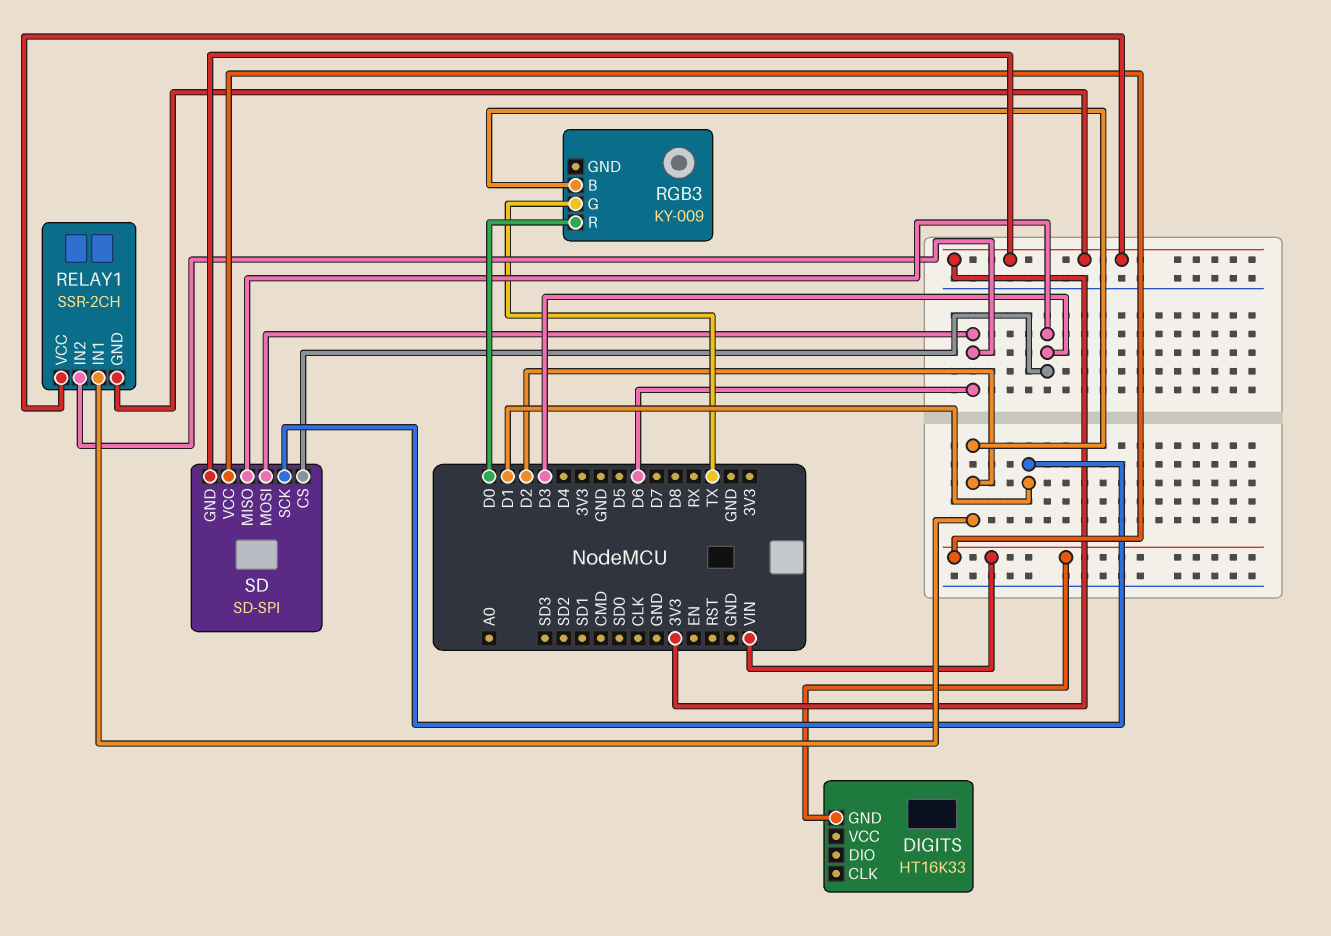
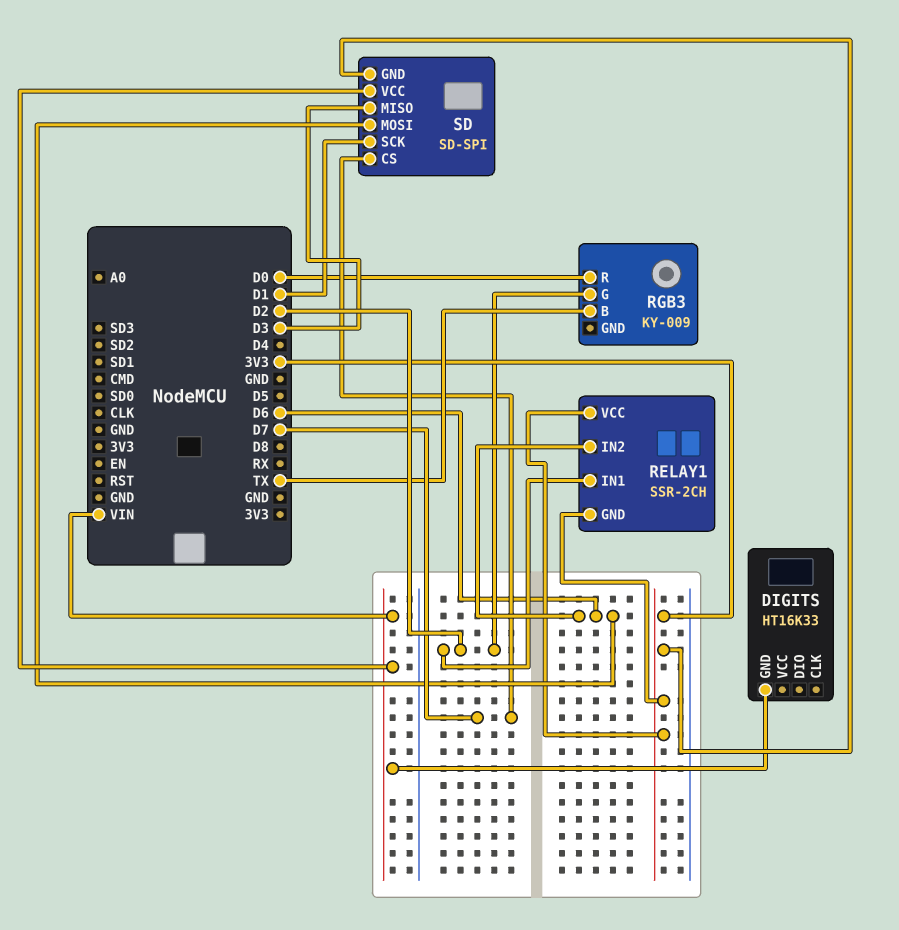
RGB3 pin B: D2 -> TX
RGB3 pin G: TX -> D2
SD pin CS: D3 -> D7

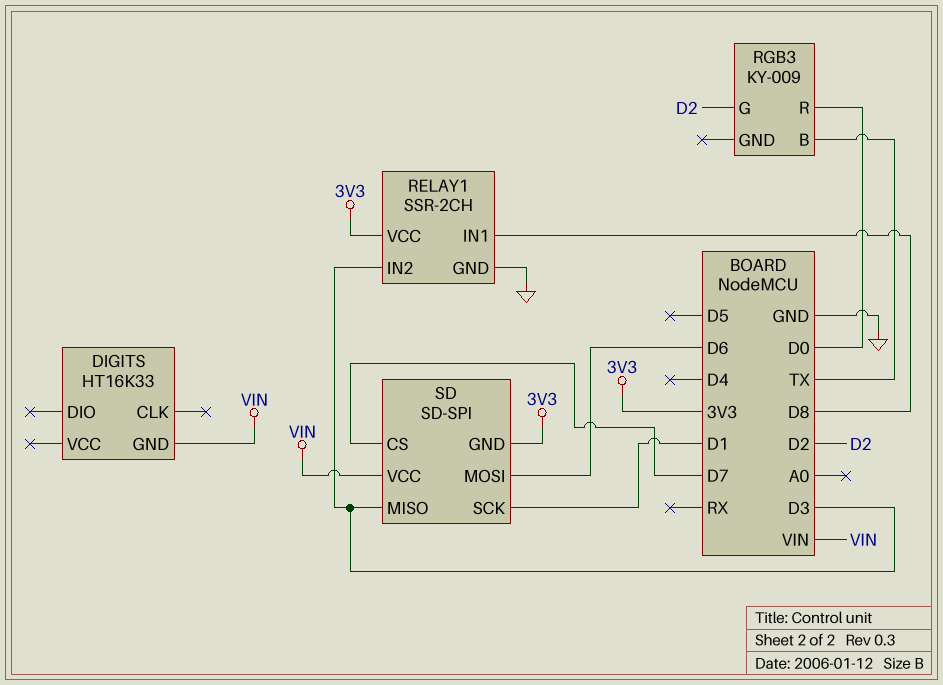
RELAY1 pin GND: 3V3 -> GND
RELAY1 pin IN1: D2 -> D8
RELAY1 pin IN2: D6 -> D3

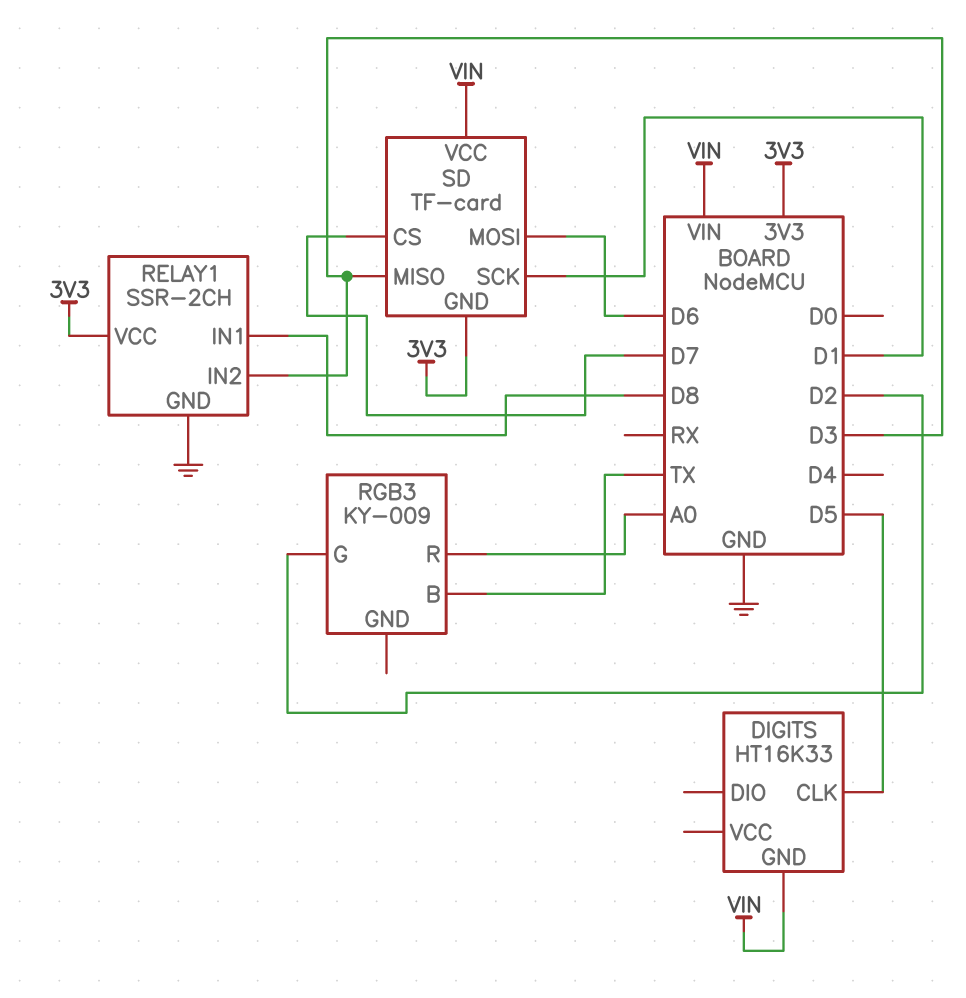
DIGITS pin CLK: none -> D5
RGB3 pin R: D0 -> A0
SD: SD-SPI -> TF-card

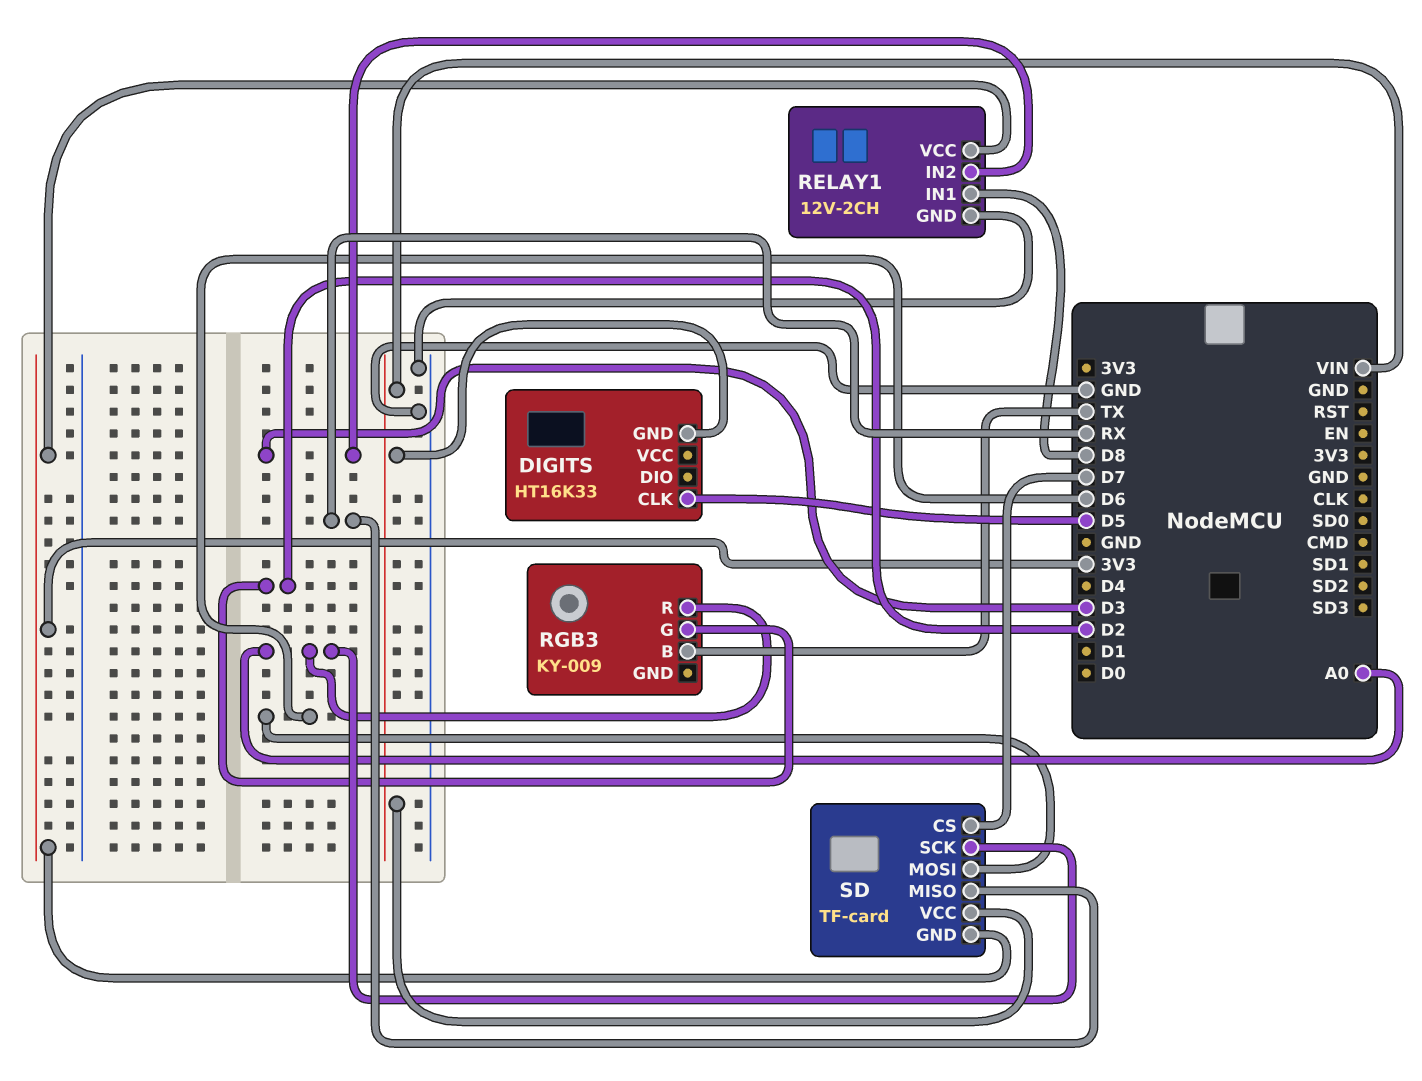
RELAY1: SSR-2CH -> 12V-2CH
SD pin MISO: D3 -> RX
SD pin SCK: D1 -> A0

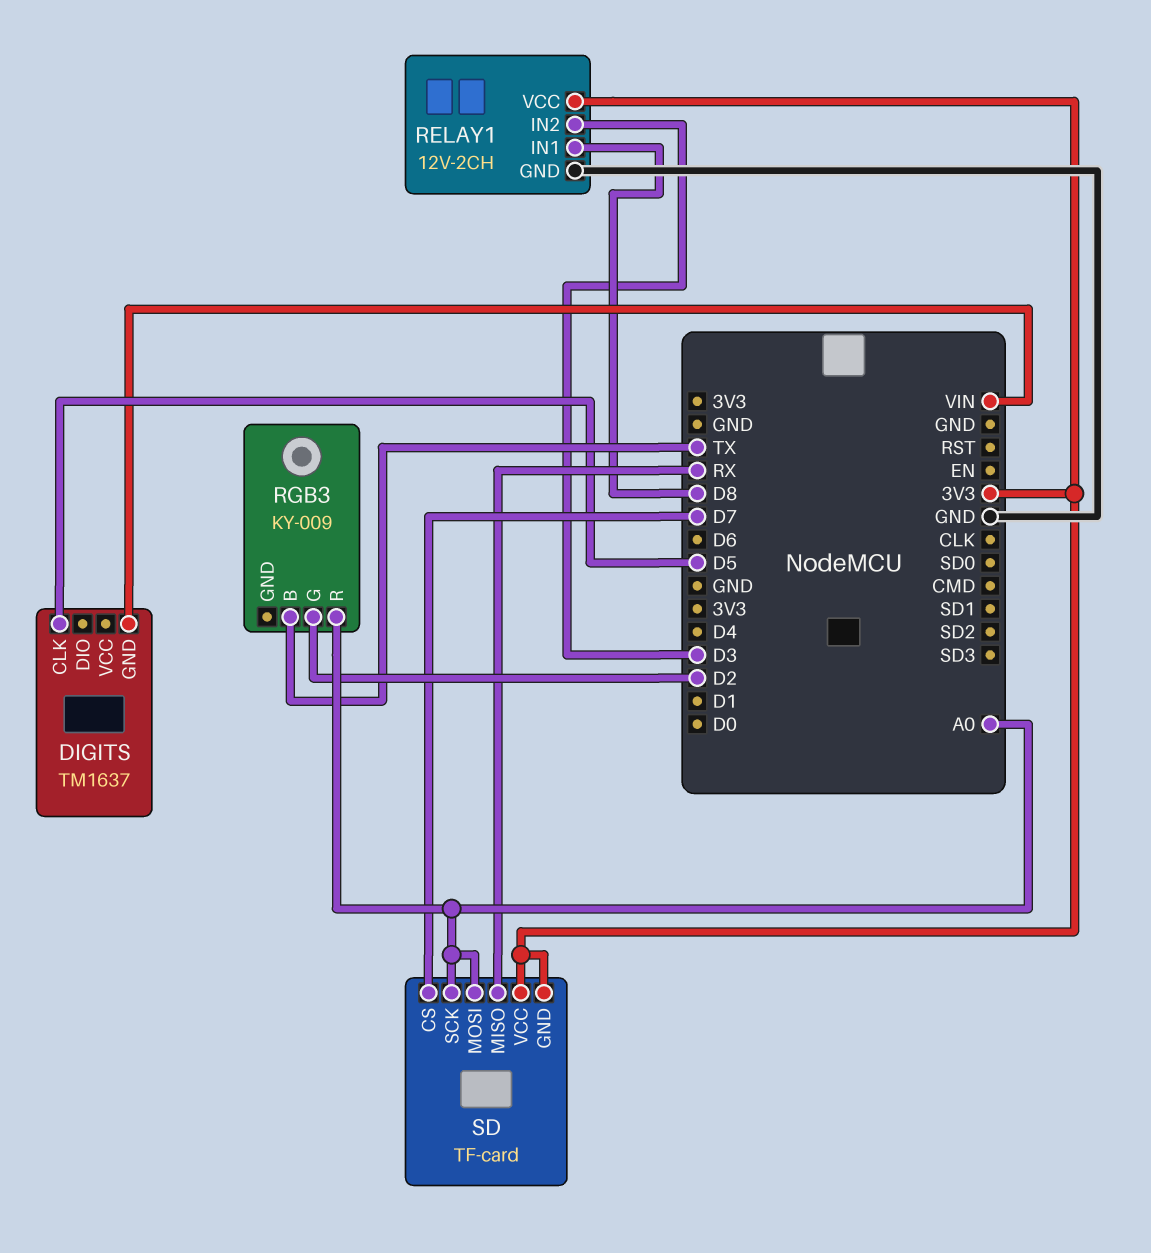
DIGITS: HT16K33 -> TM1637
SD pin MOSI: D6 -> A0
SD pin VCC: VIN -> 3V3

